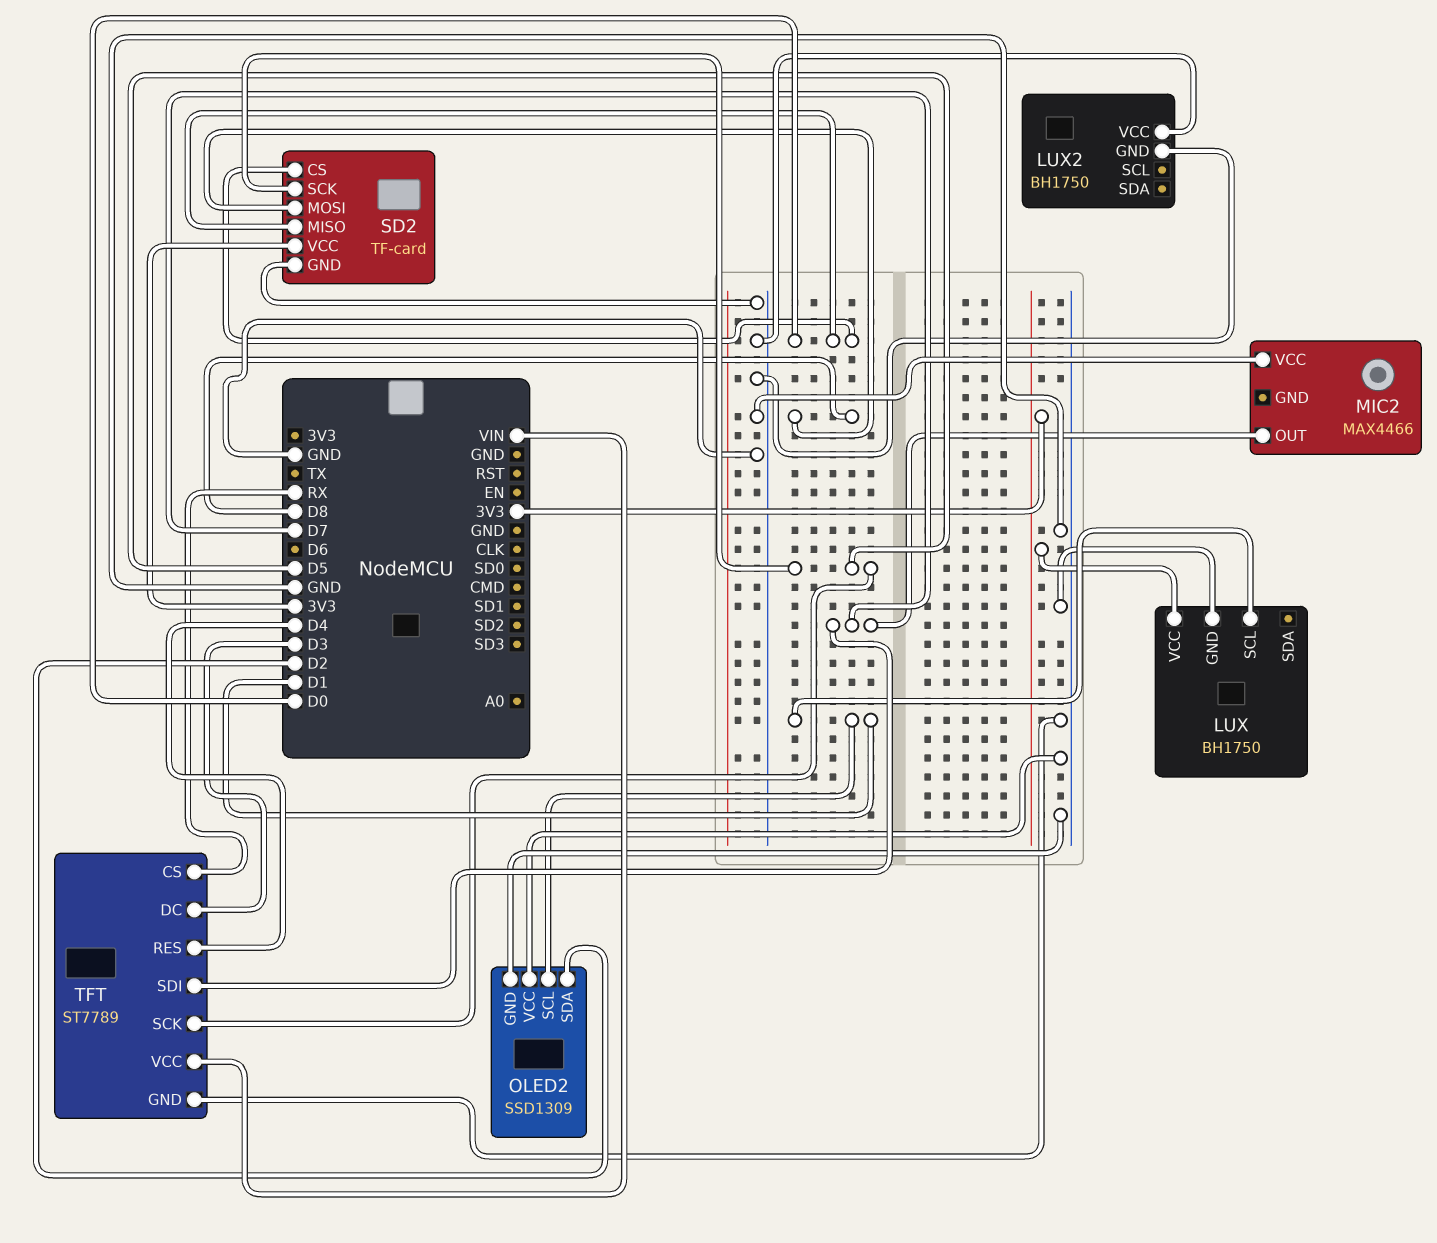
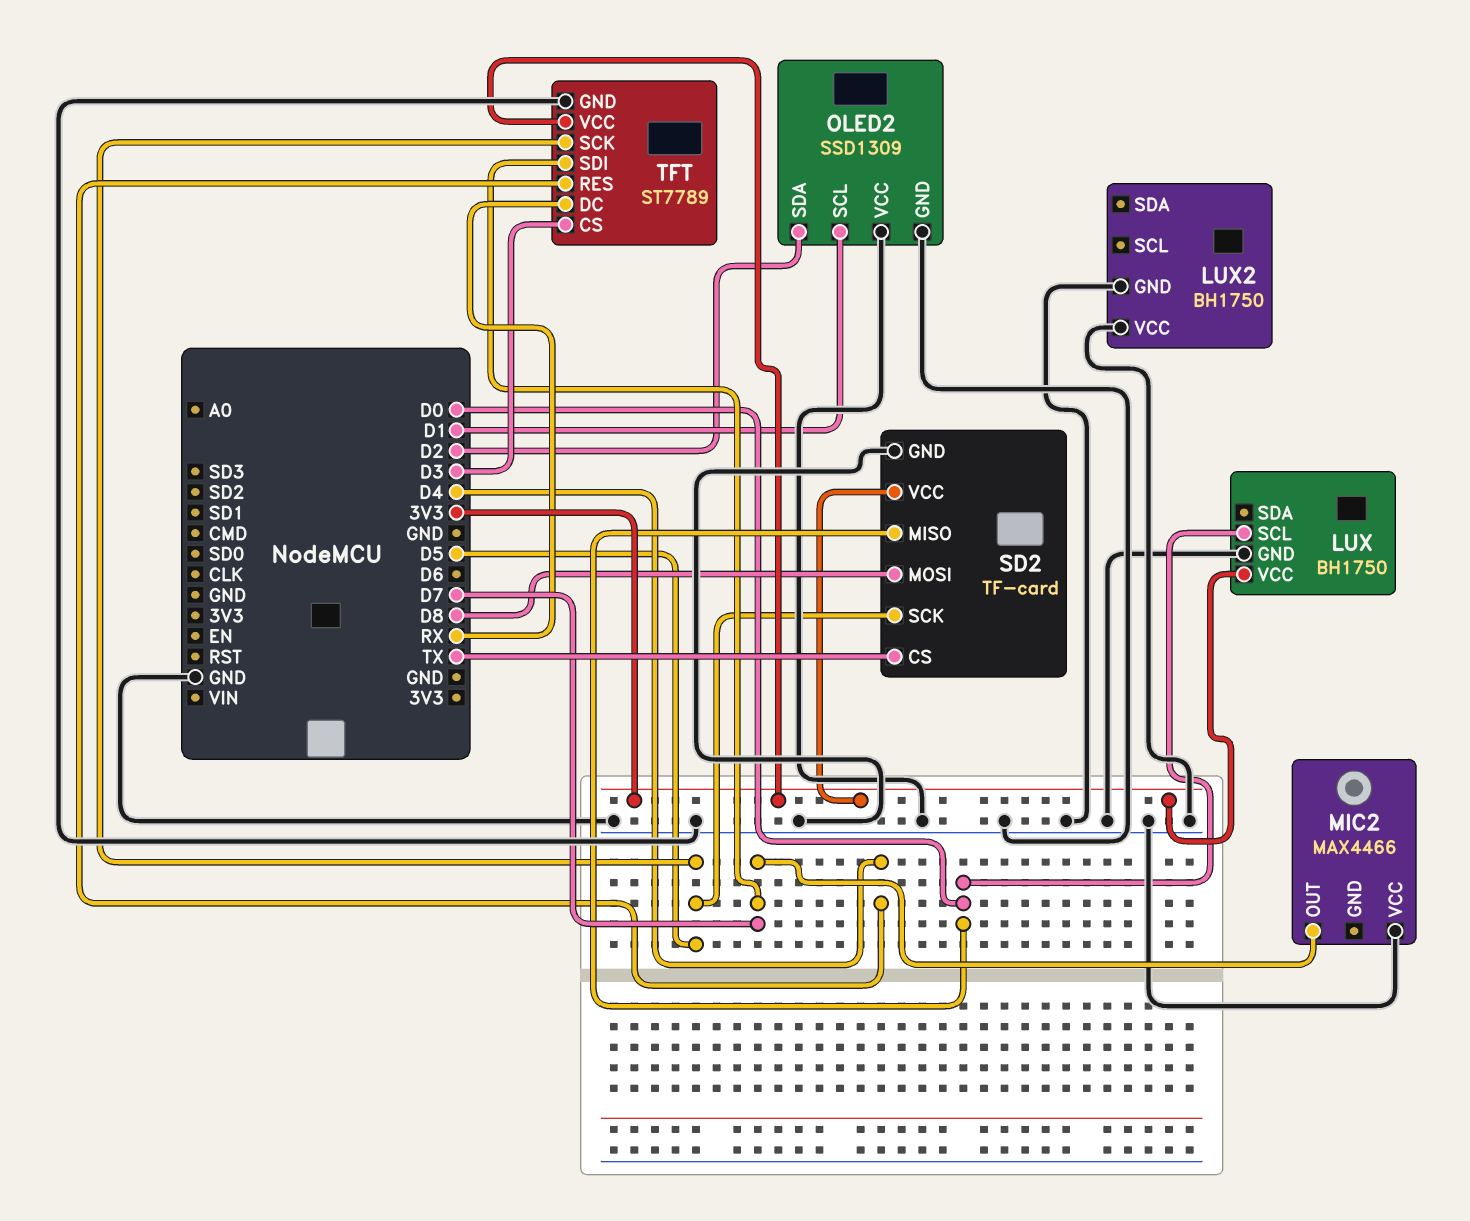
LUX pin SCL: D1 -> D0
SD2 pin CS: D0 -> TX
TFT pin CS: RX -> D3
TFT pin DC: D3 -> RX
TFT pin VCC: VIN -> 3V3

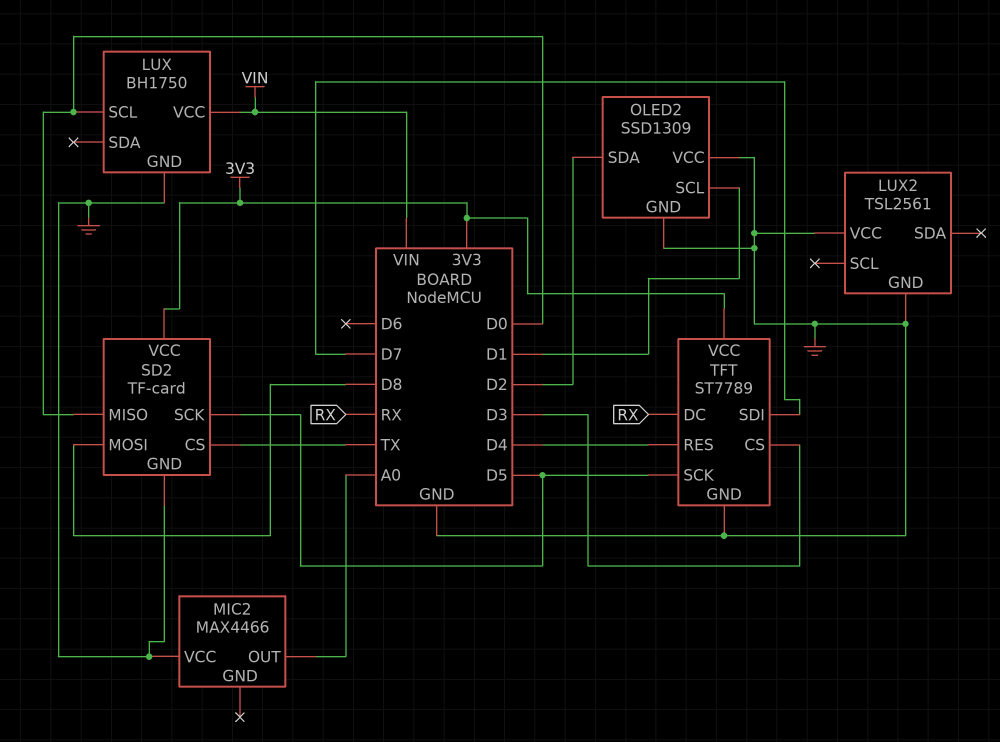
LUX pin VCC: 3V3 -> VIN
LUX2: BH1750 -> TSL2561
MIC2 pin OUT: D7 -> A0

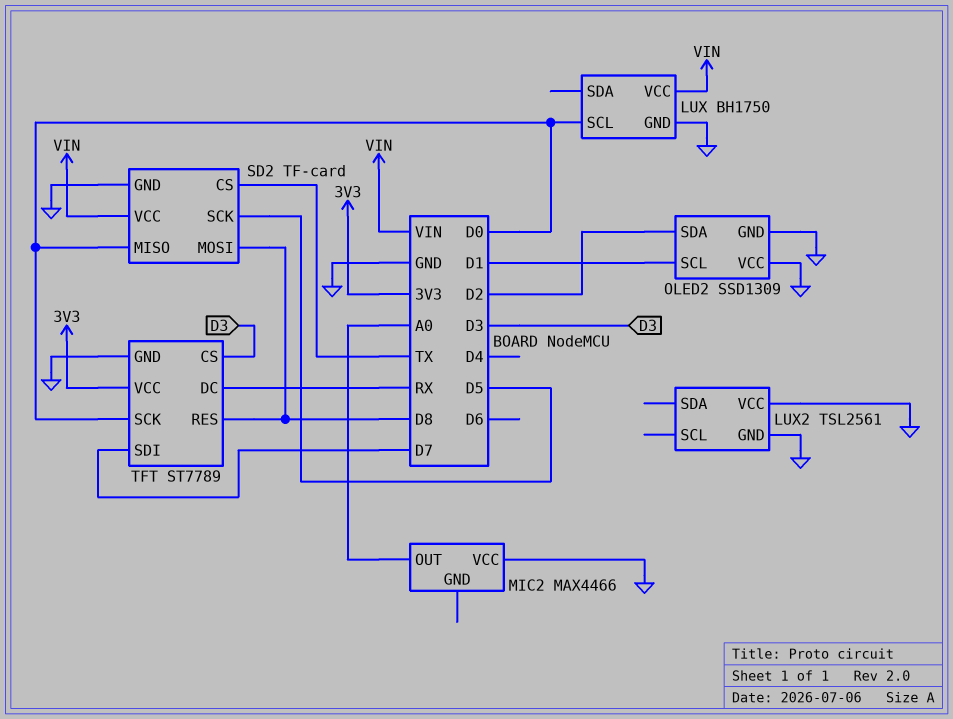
SD2 pin VCC: 3V3 -> VIN
TFT pin RES: D4 -> D8
TFT pin SCK: D5 -> D0

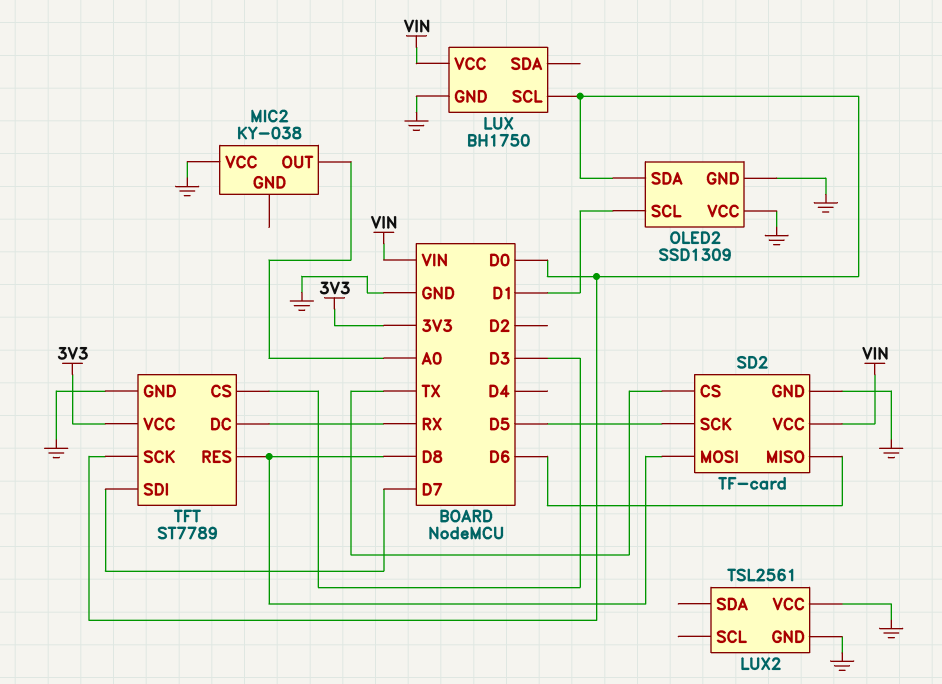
MIC2: MAX4466 -> KY-038
OLED2 pin SDA: D2 -> D0
SD2 pin MISO: D0 -> D6

